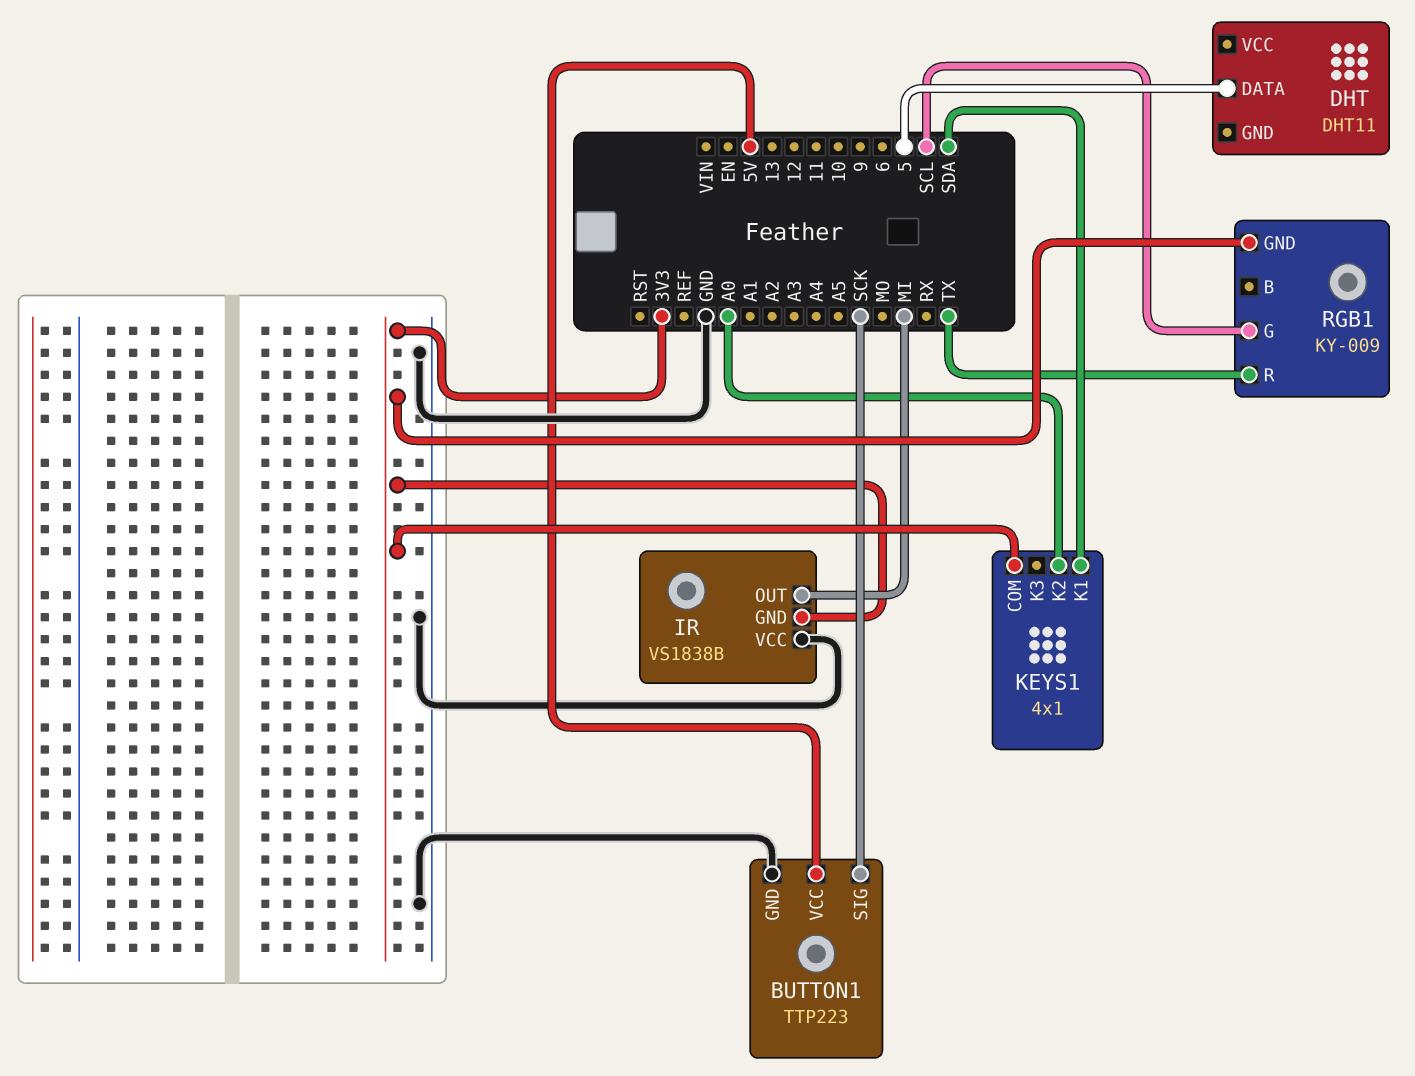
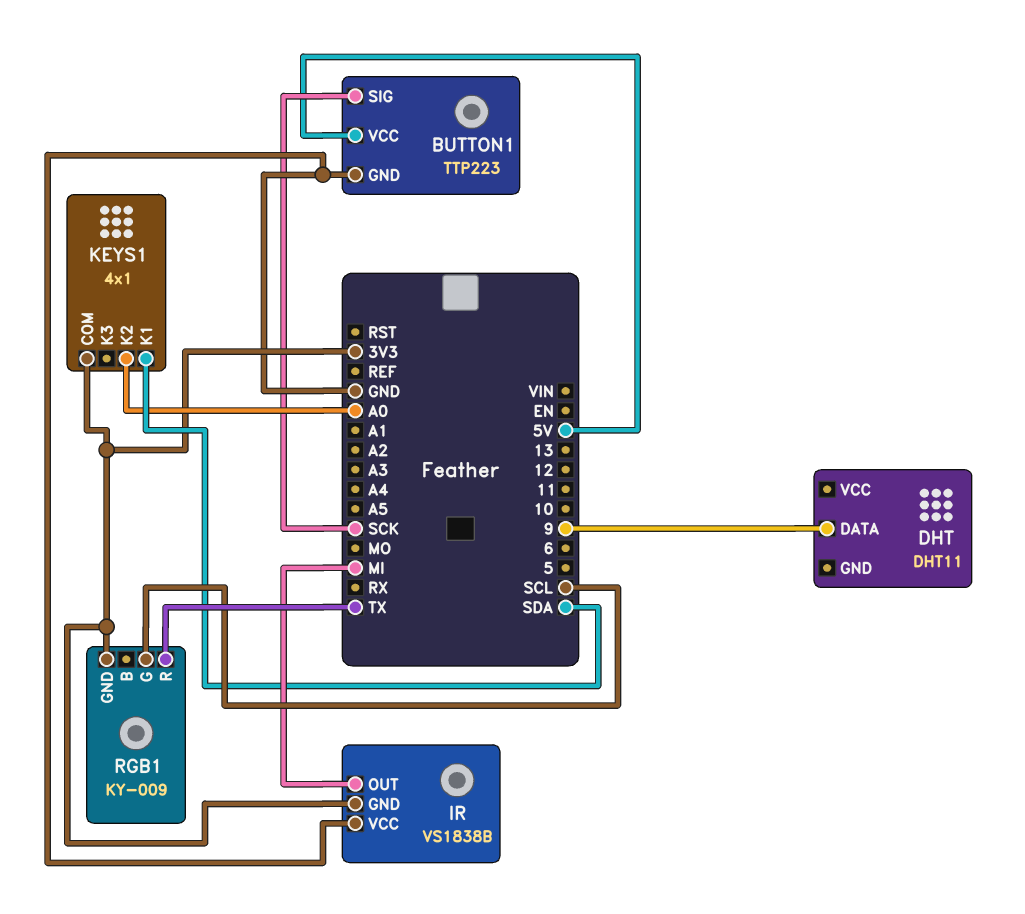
DHT pin DATA: 5 -> 9

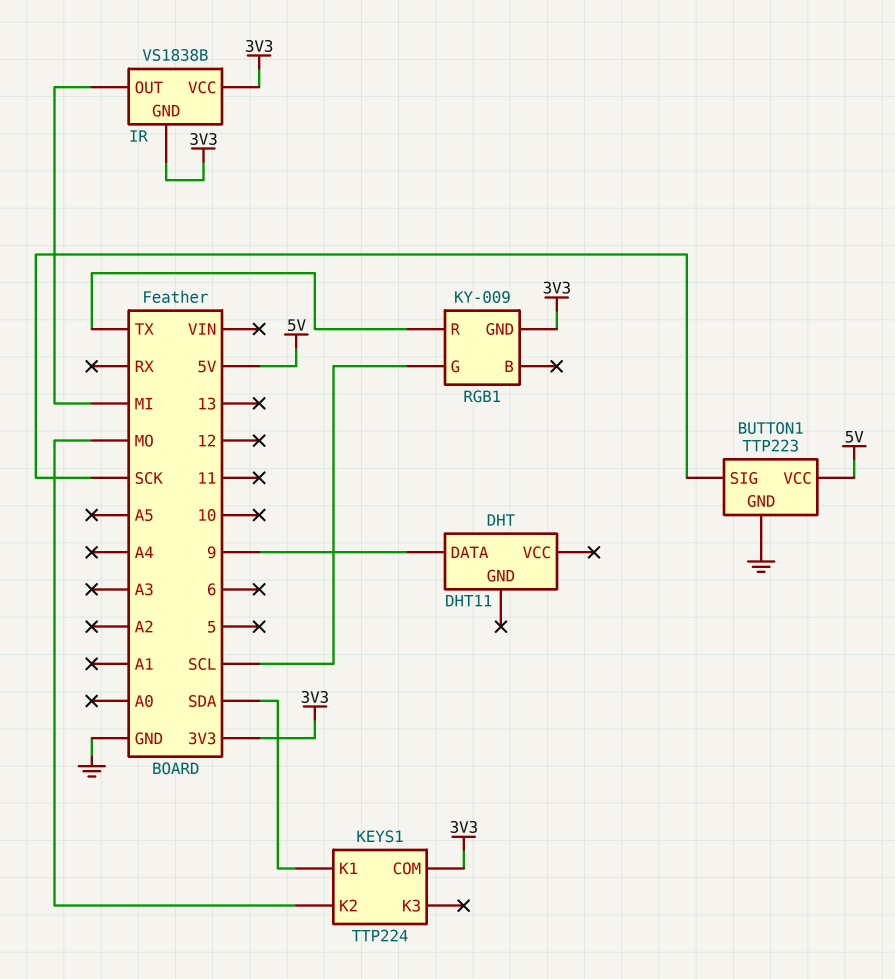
IR pin VCC: GND -> 3V3
KEYS1: 4x1 -> TTP224
KEYS1 pin K2: A0 -> MO

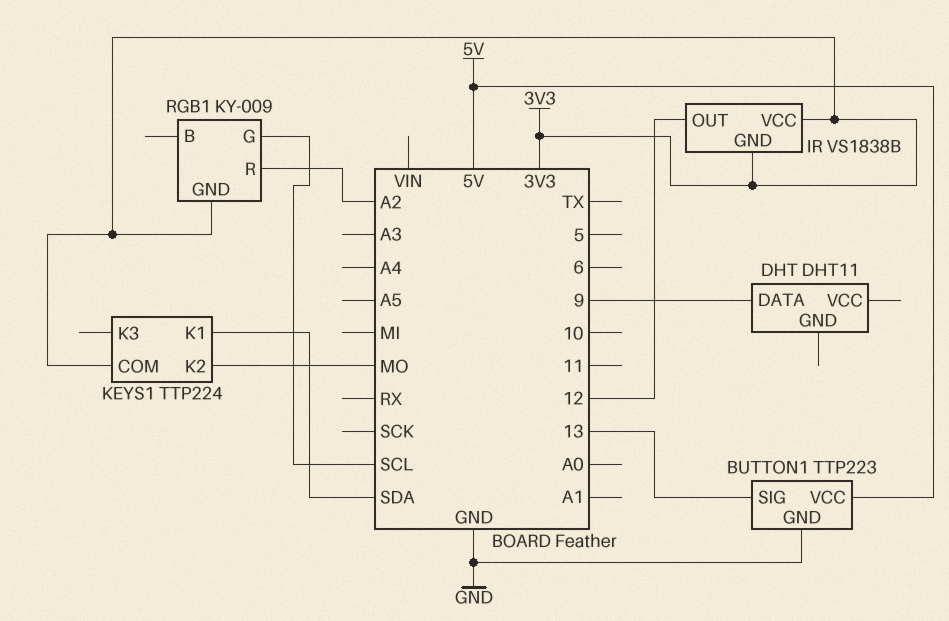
BUTTON1 pin SIG: SCK -> 13
IR pin OUT: MI -> 12
RGB1 pin R: TX -> A2

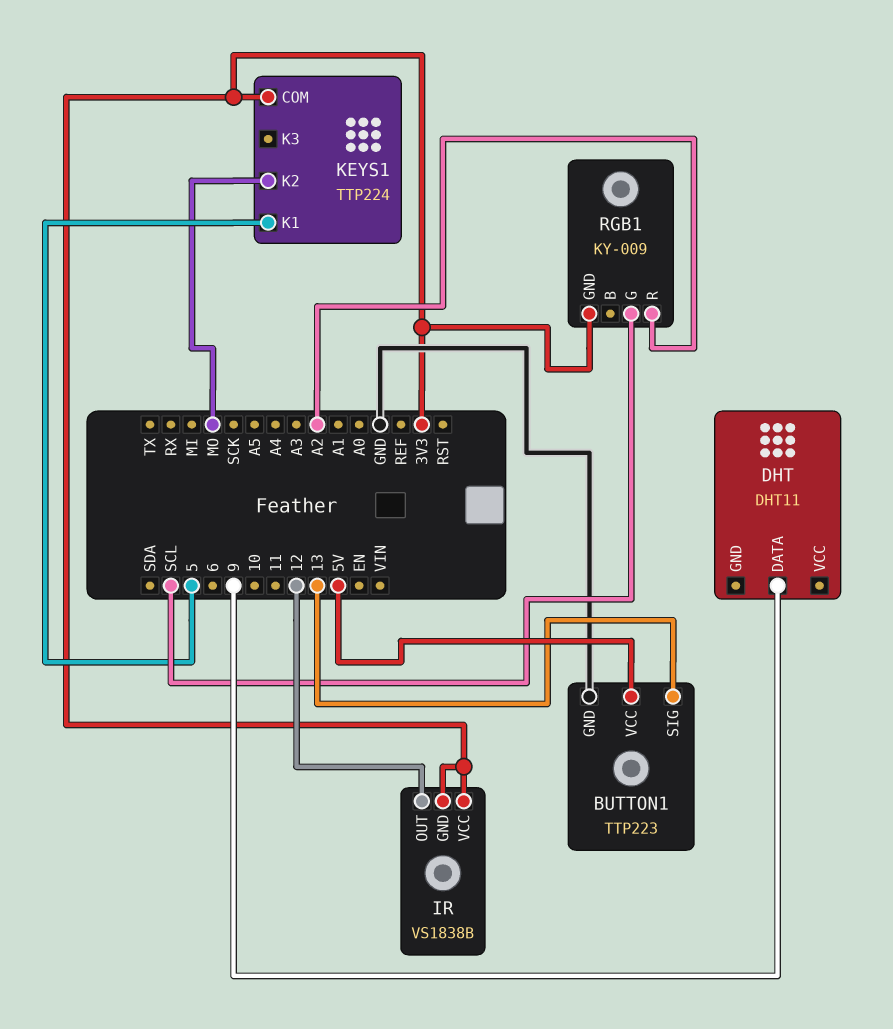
KEYS1 pin K1: SDA -> 5

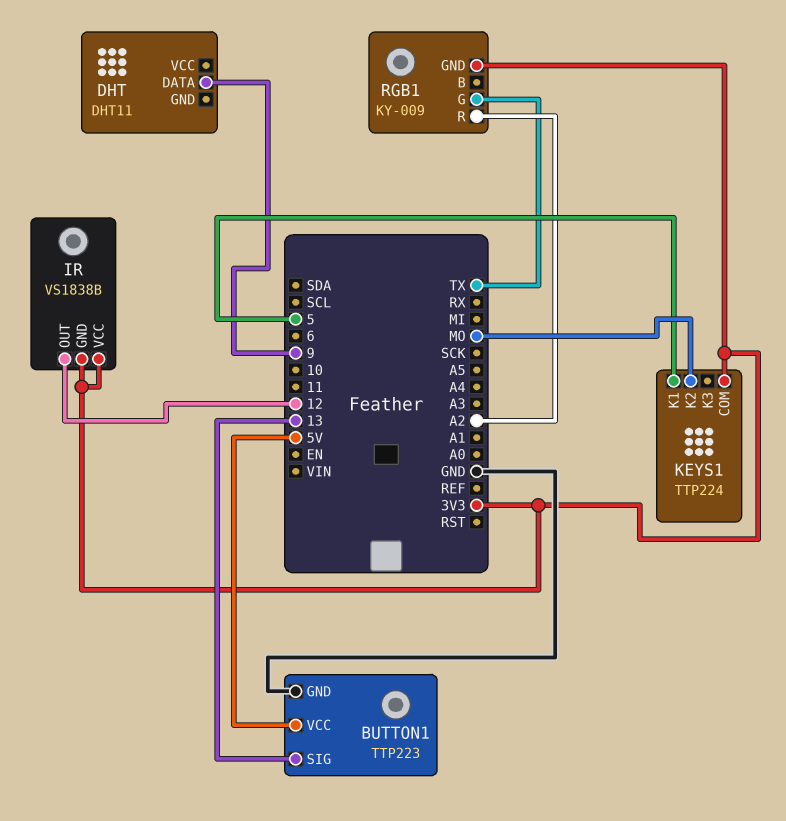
RGB1 pin G: SCL -> TX

